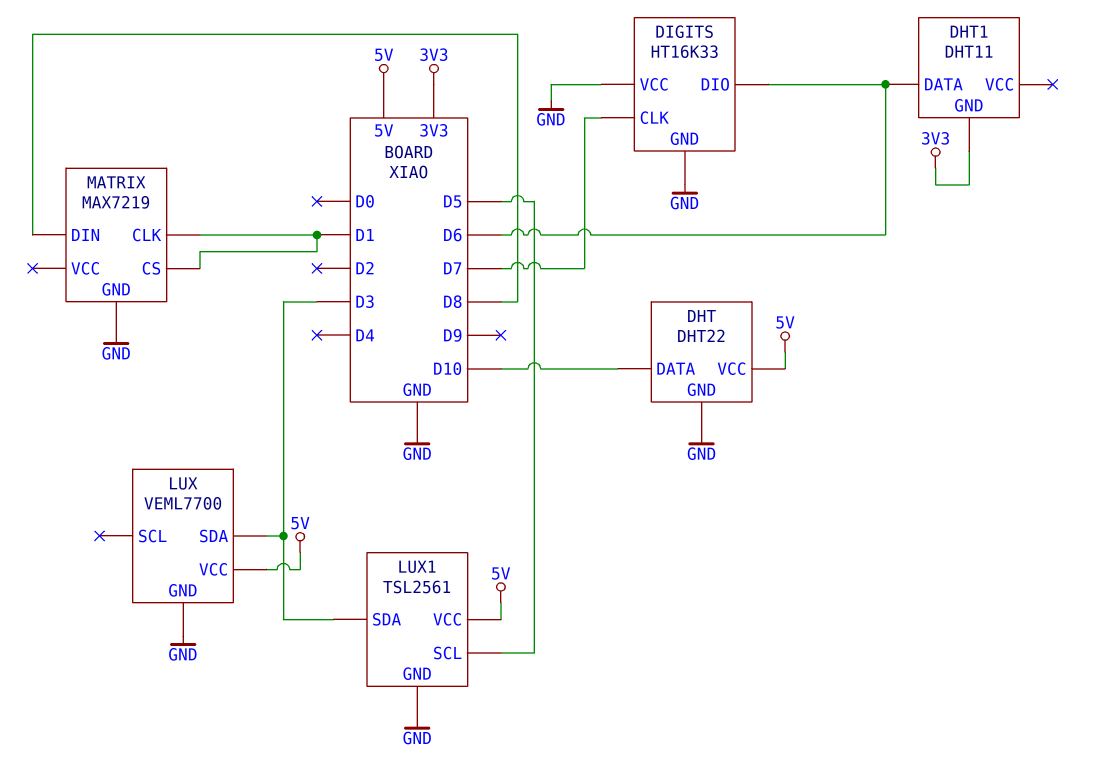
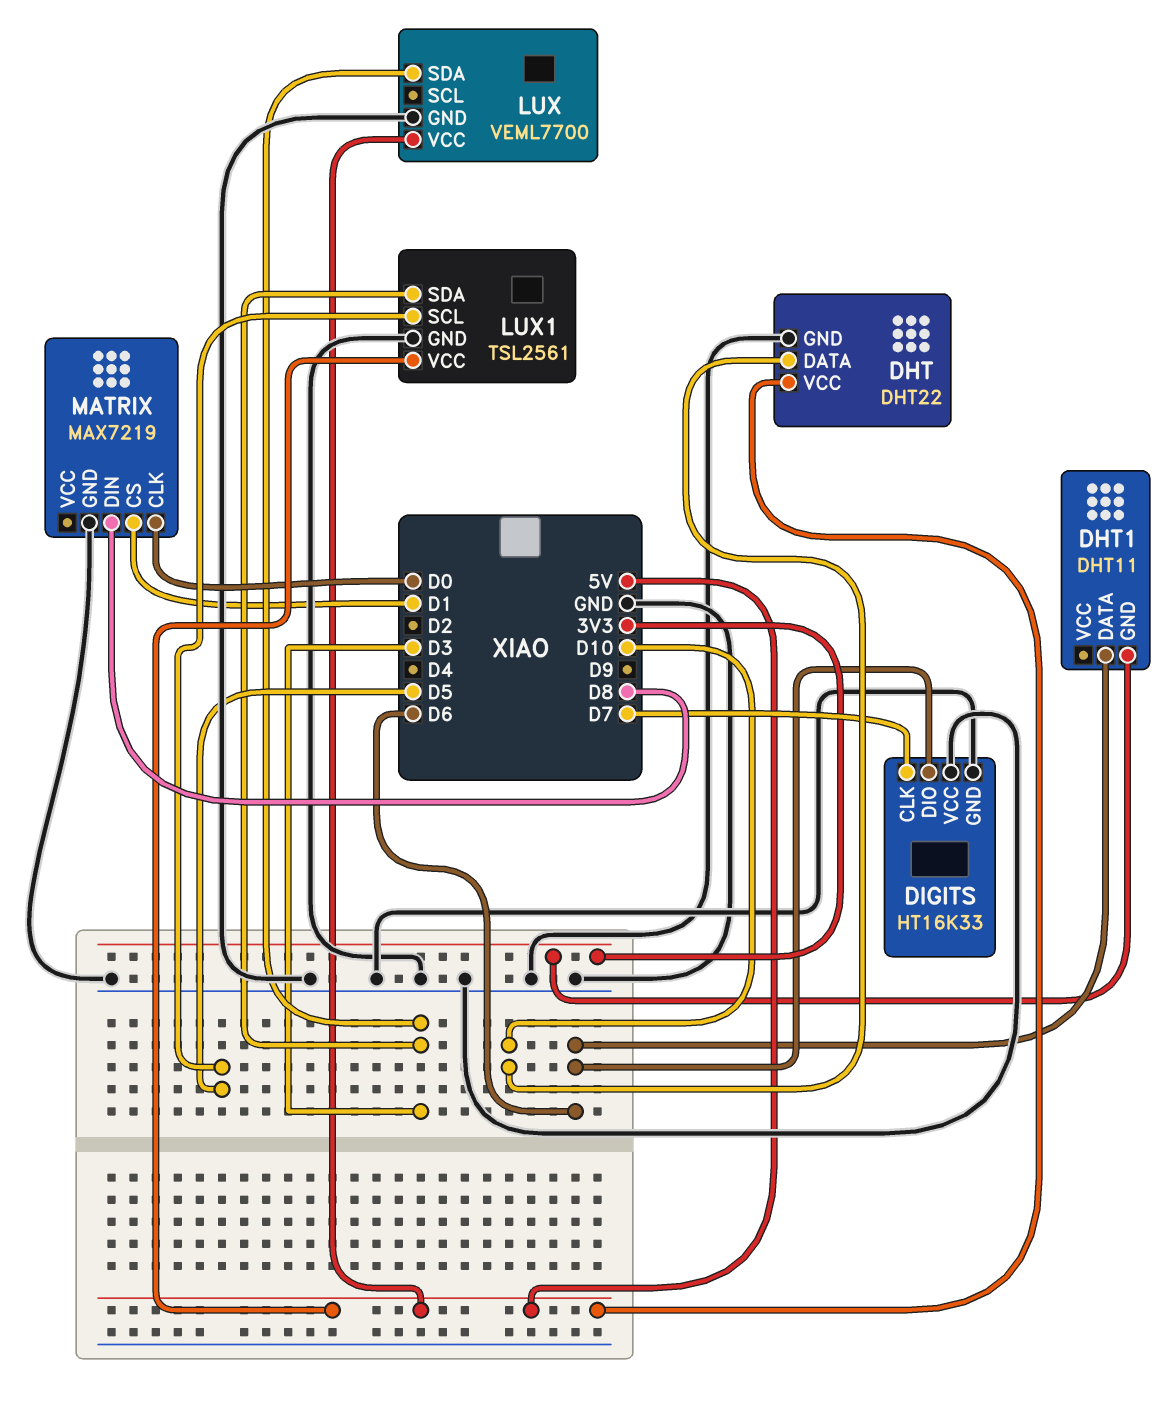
MATRIX pin CLK: D1 -> D0

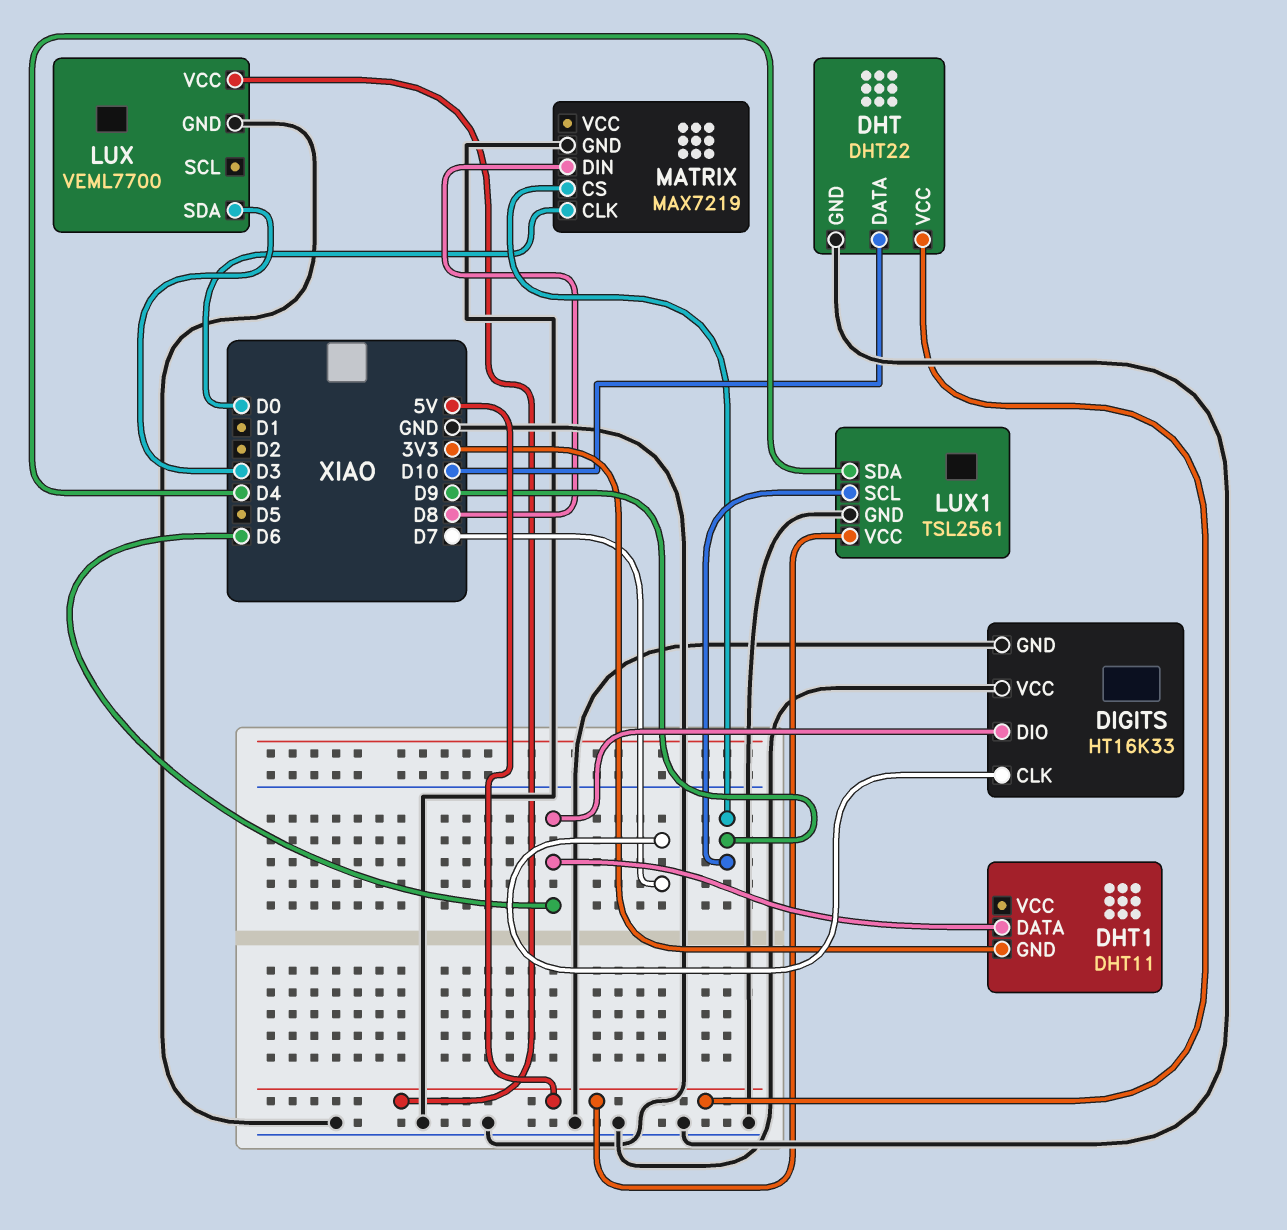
LUX1 pin SCL: D5 -> D9
LUX1 pin SDA: D3 -> D4
MATRIX pin CS: D1 -> D9

